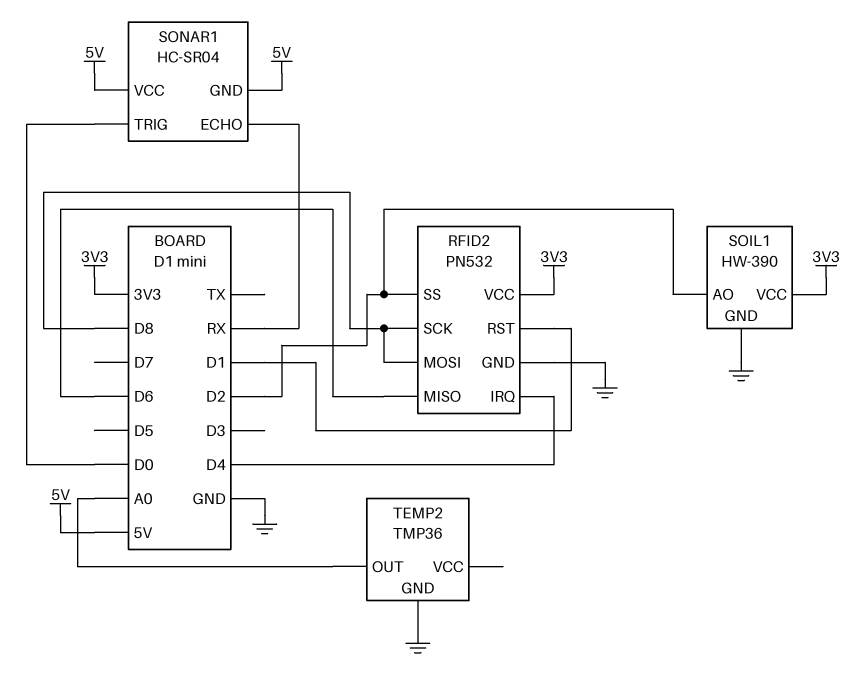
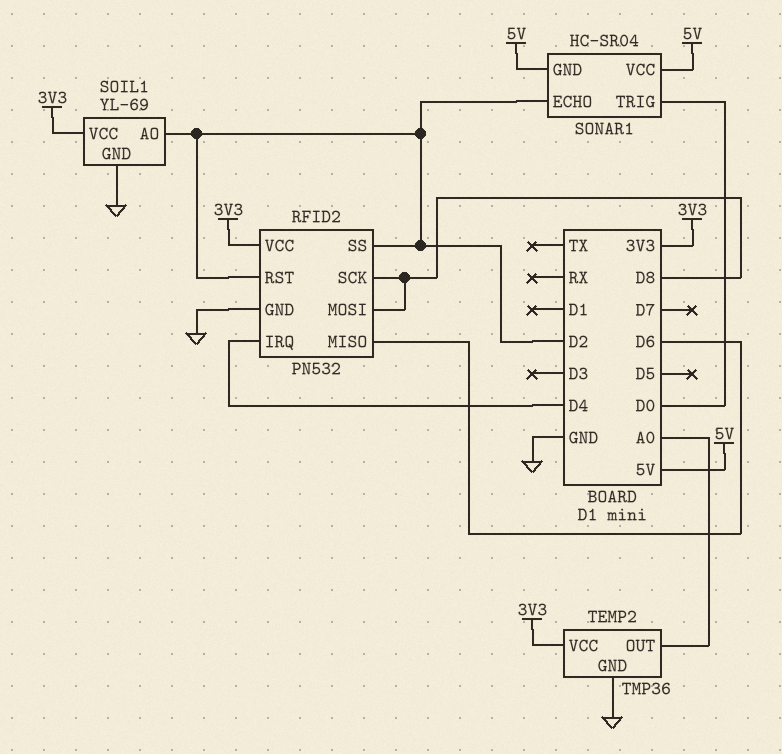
RFID2 pin RST: D1 -> D2
SOIL1: HW-390 -> YL-69
SONAR1 pin ECHO: RX -> D2
TEMP2 pin VCC: none -> 3V3

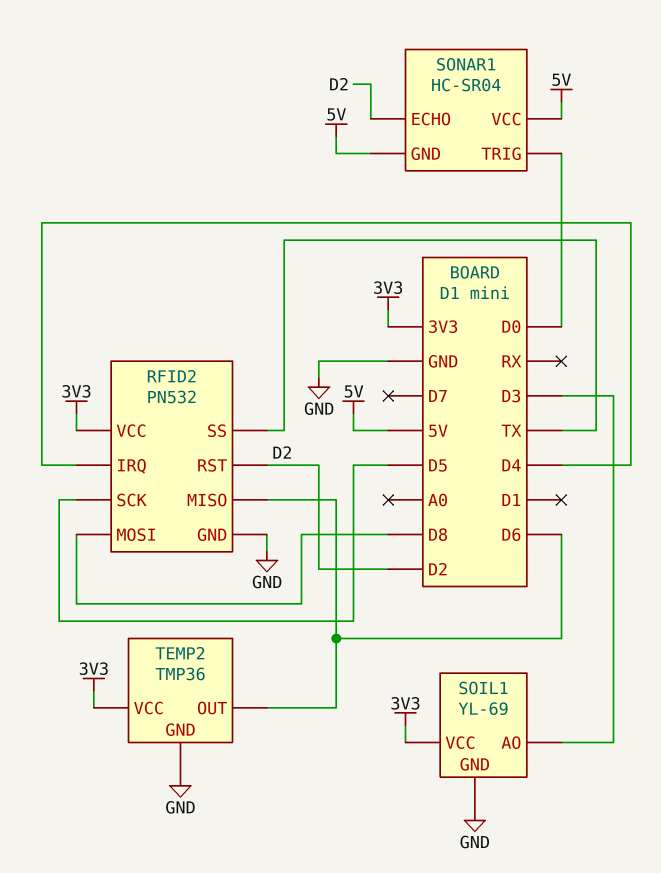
RFID2 pin SCK: D8 -> D5
RFID2 pin SS: D2 -> TX
SOIL1 pin AO: D2 -> D3
TEMP2 pin OUT: A0 -> D6

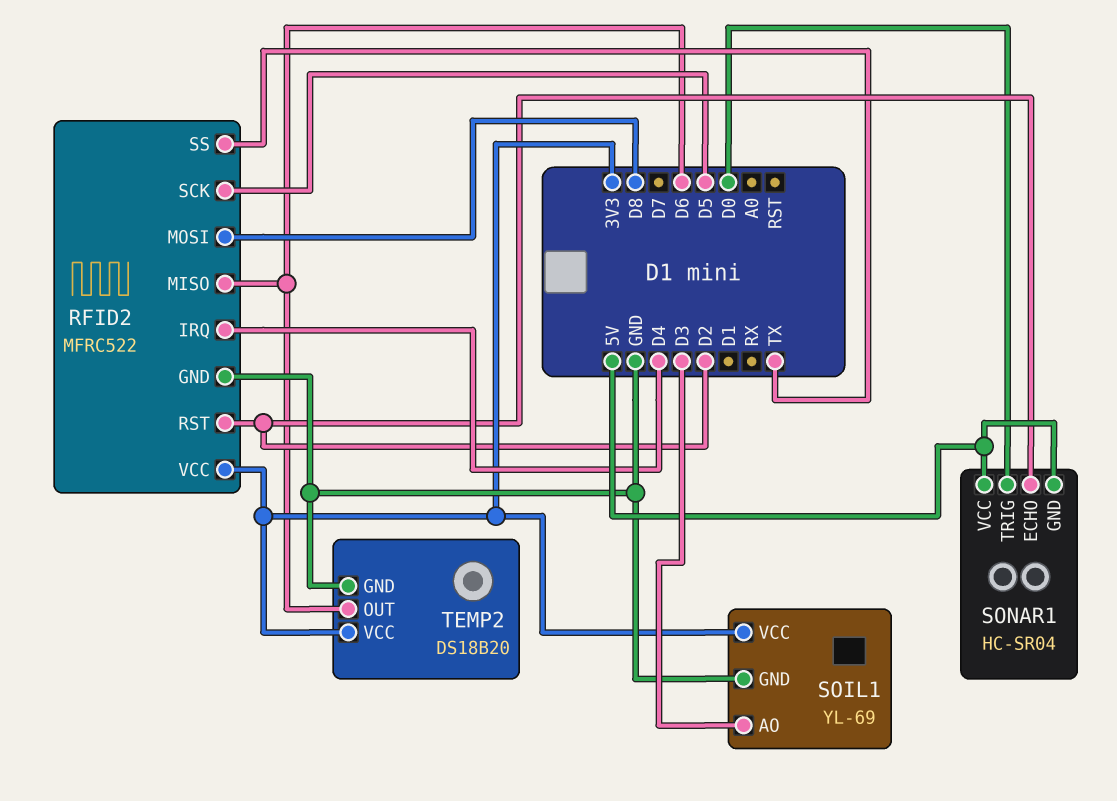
RFID2: PN532 -> MFRC522
TEMP2: TMP36 -> DS18B20

